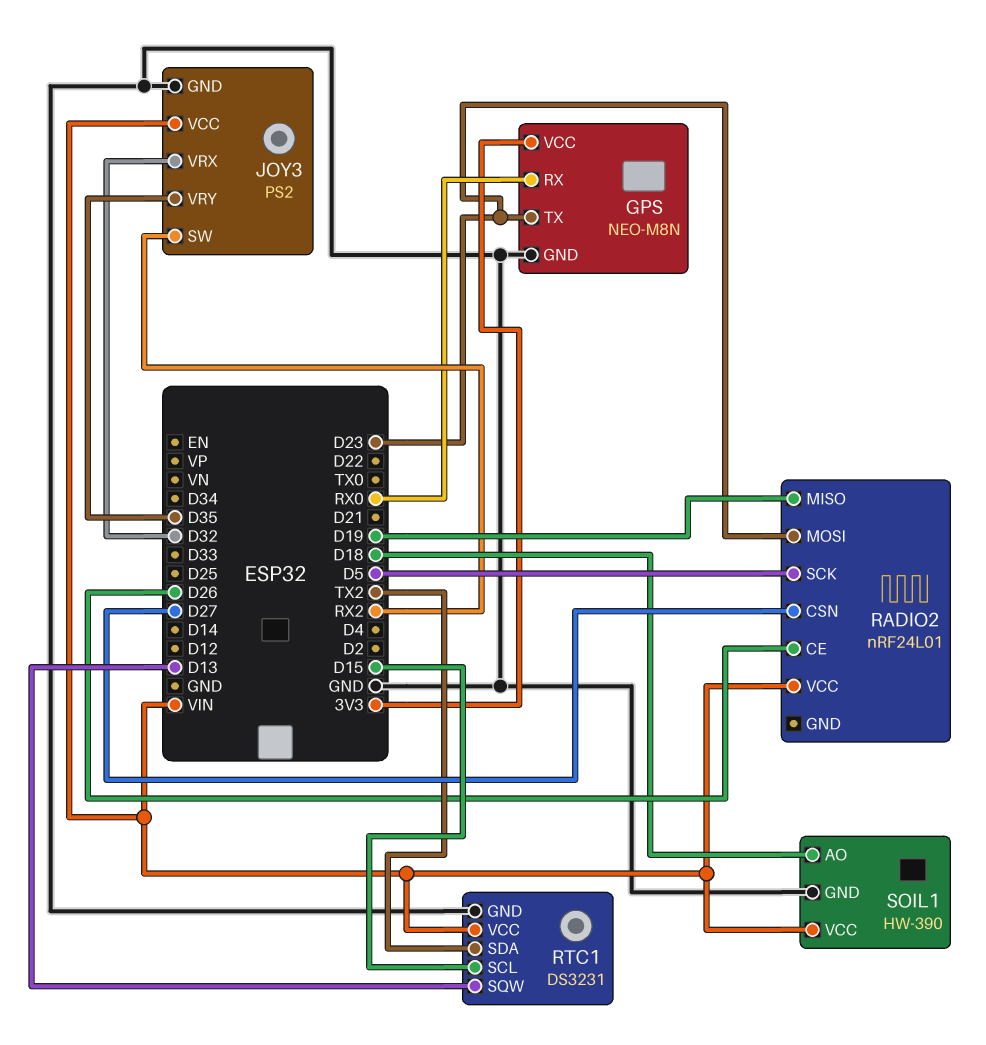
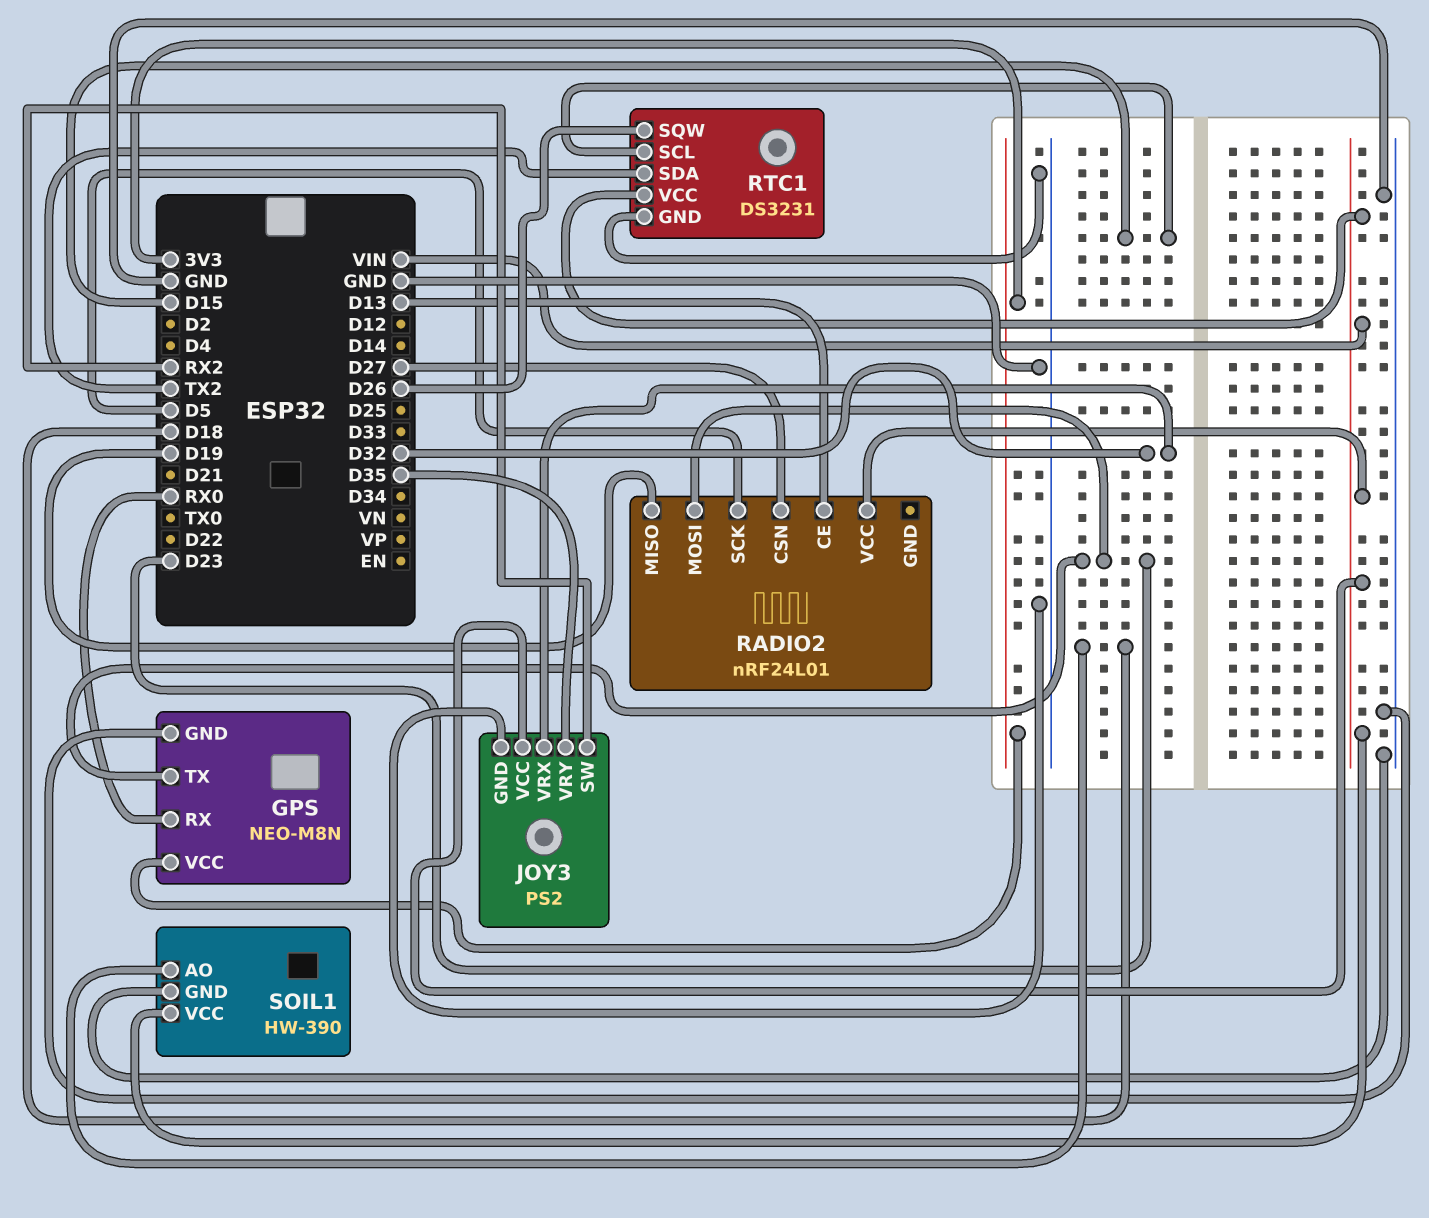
RADIO2 pin CE: D26 -> D13
RTC1 pin SQW: D13 -> D26

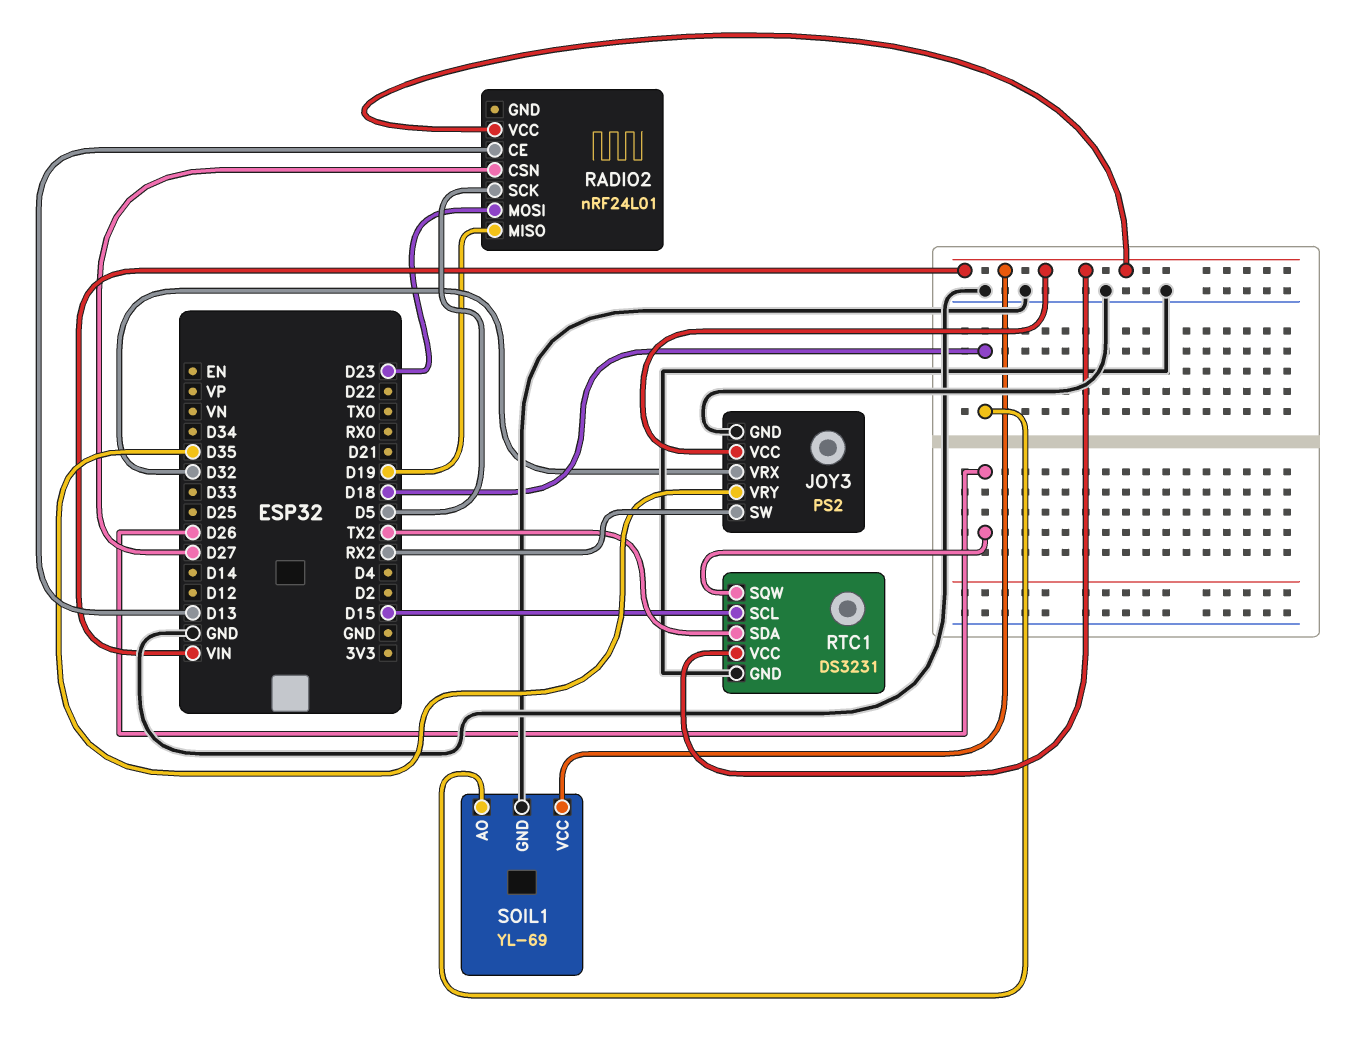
GPS: NEO-M8N -> none
GPS pin GND: GND -> none
GPS pin RX: RX0 -> none
GPS pin TX: D23 -> none
GPS pin VCC: 3V3 -> none
SOIL1: HW-390 -> YL-69

